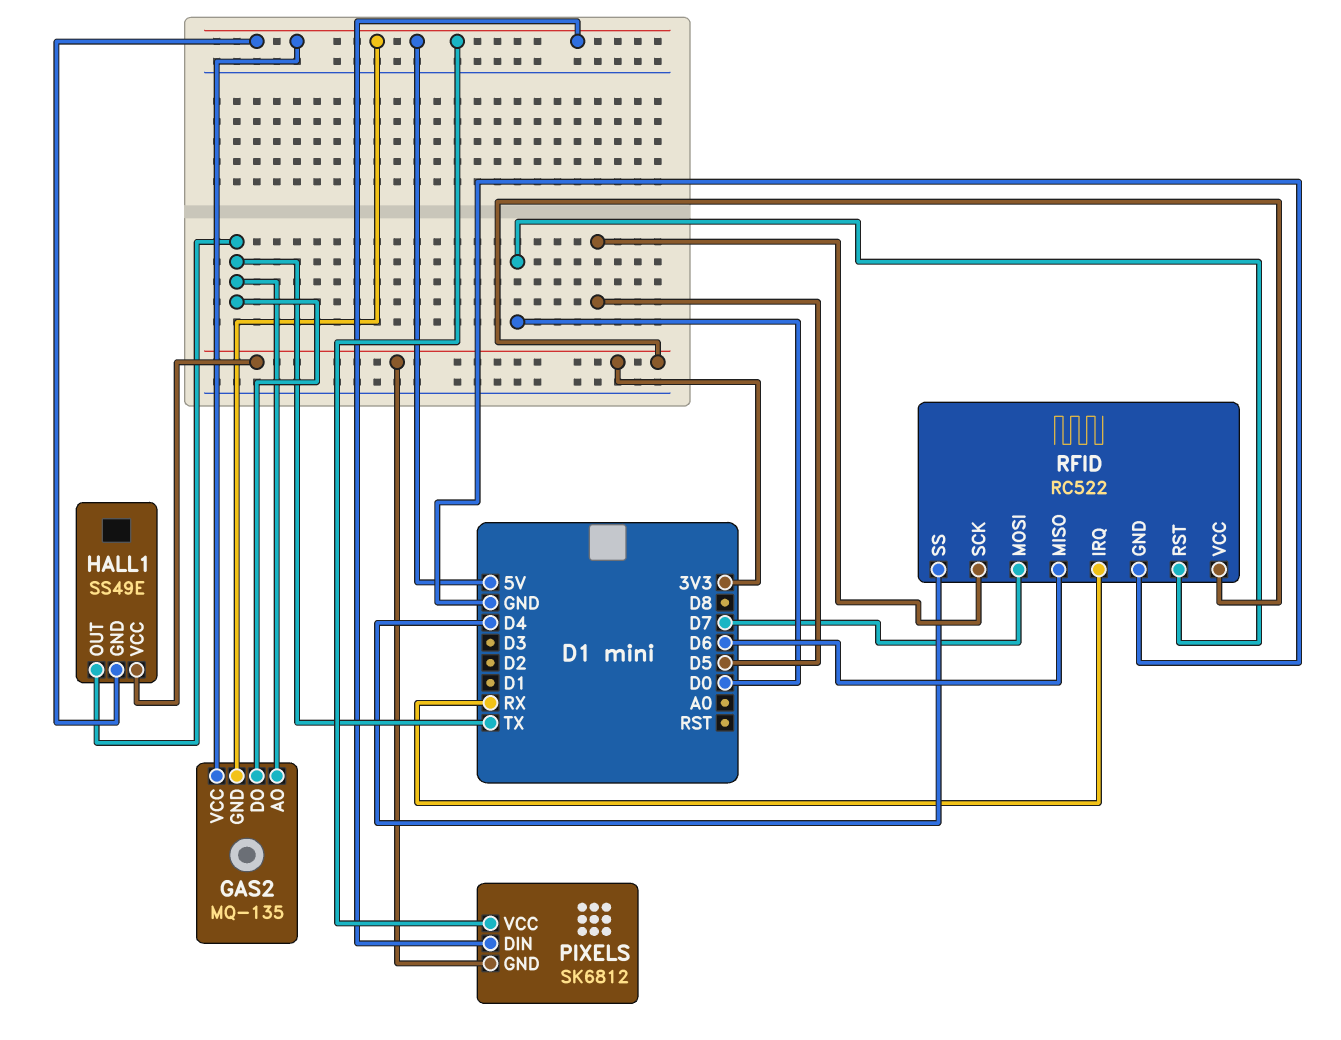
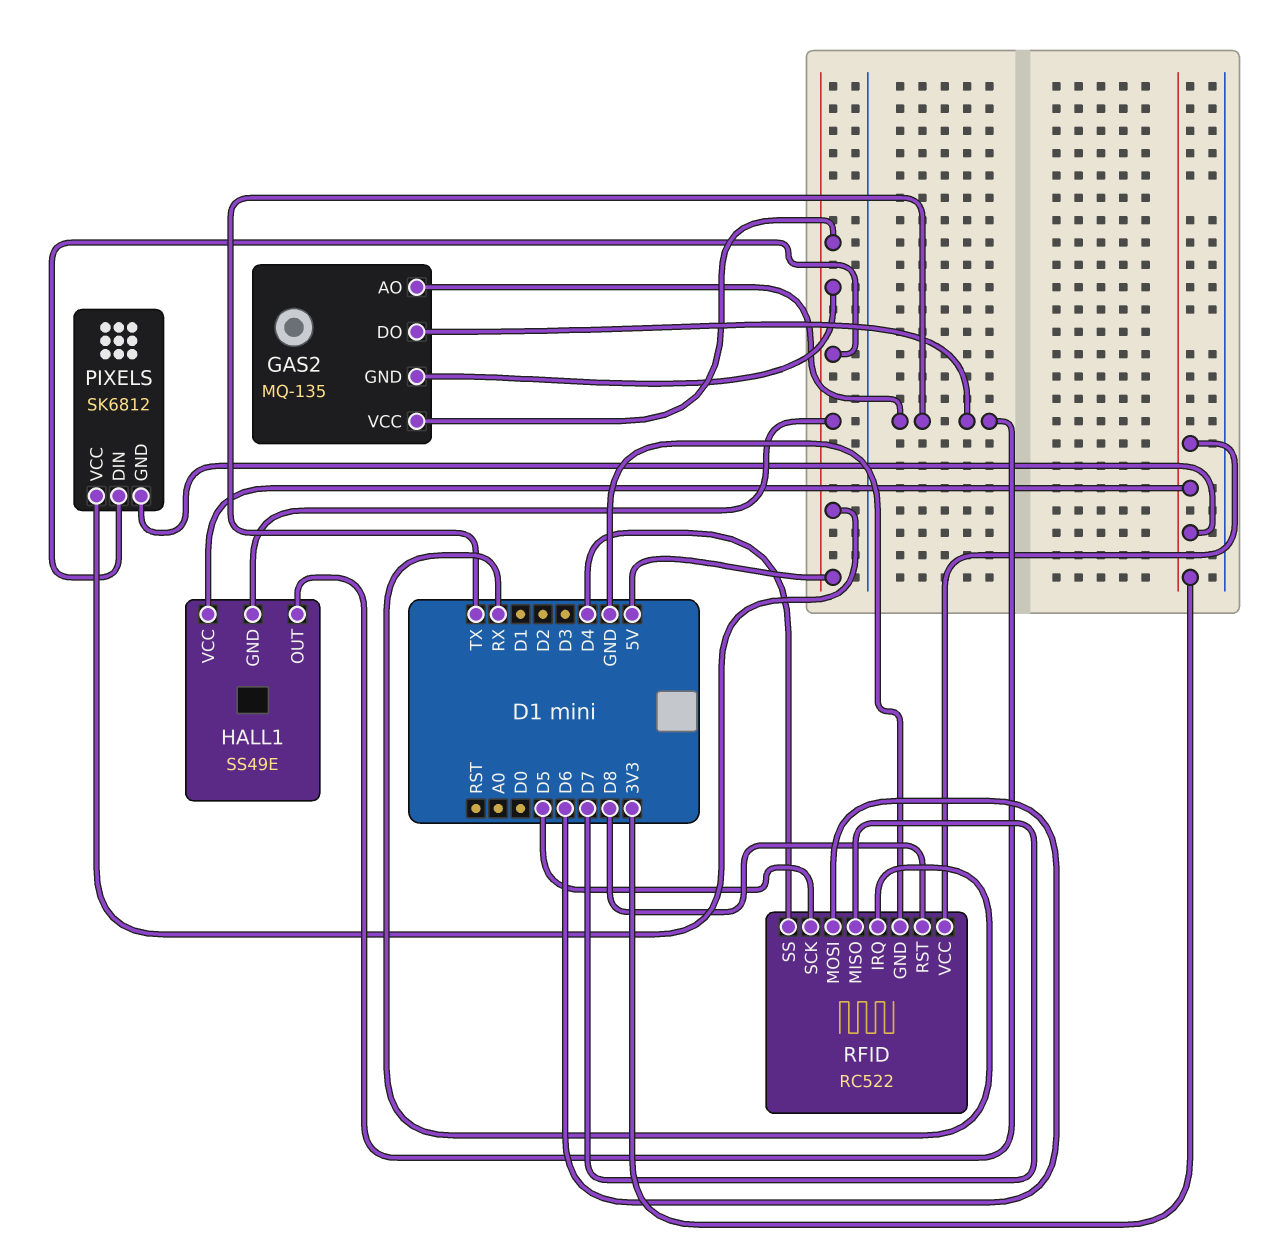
RFID pin MISO: D6 -> D7
RFID pin MOSI: D7 -> D6
RFID pin RST: D0 -> D8

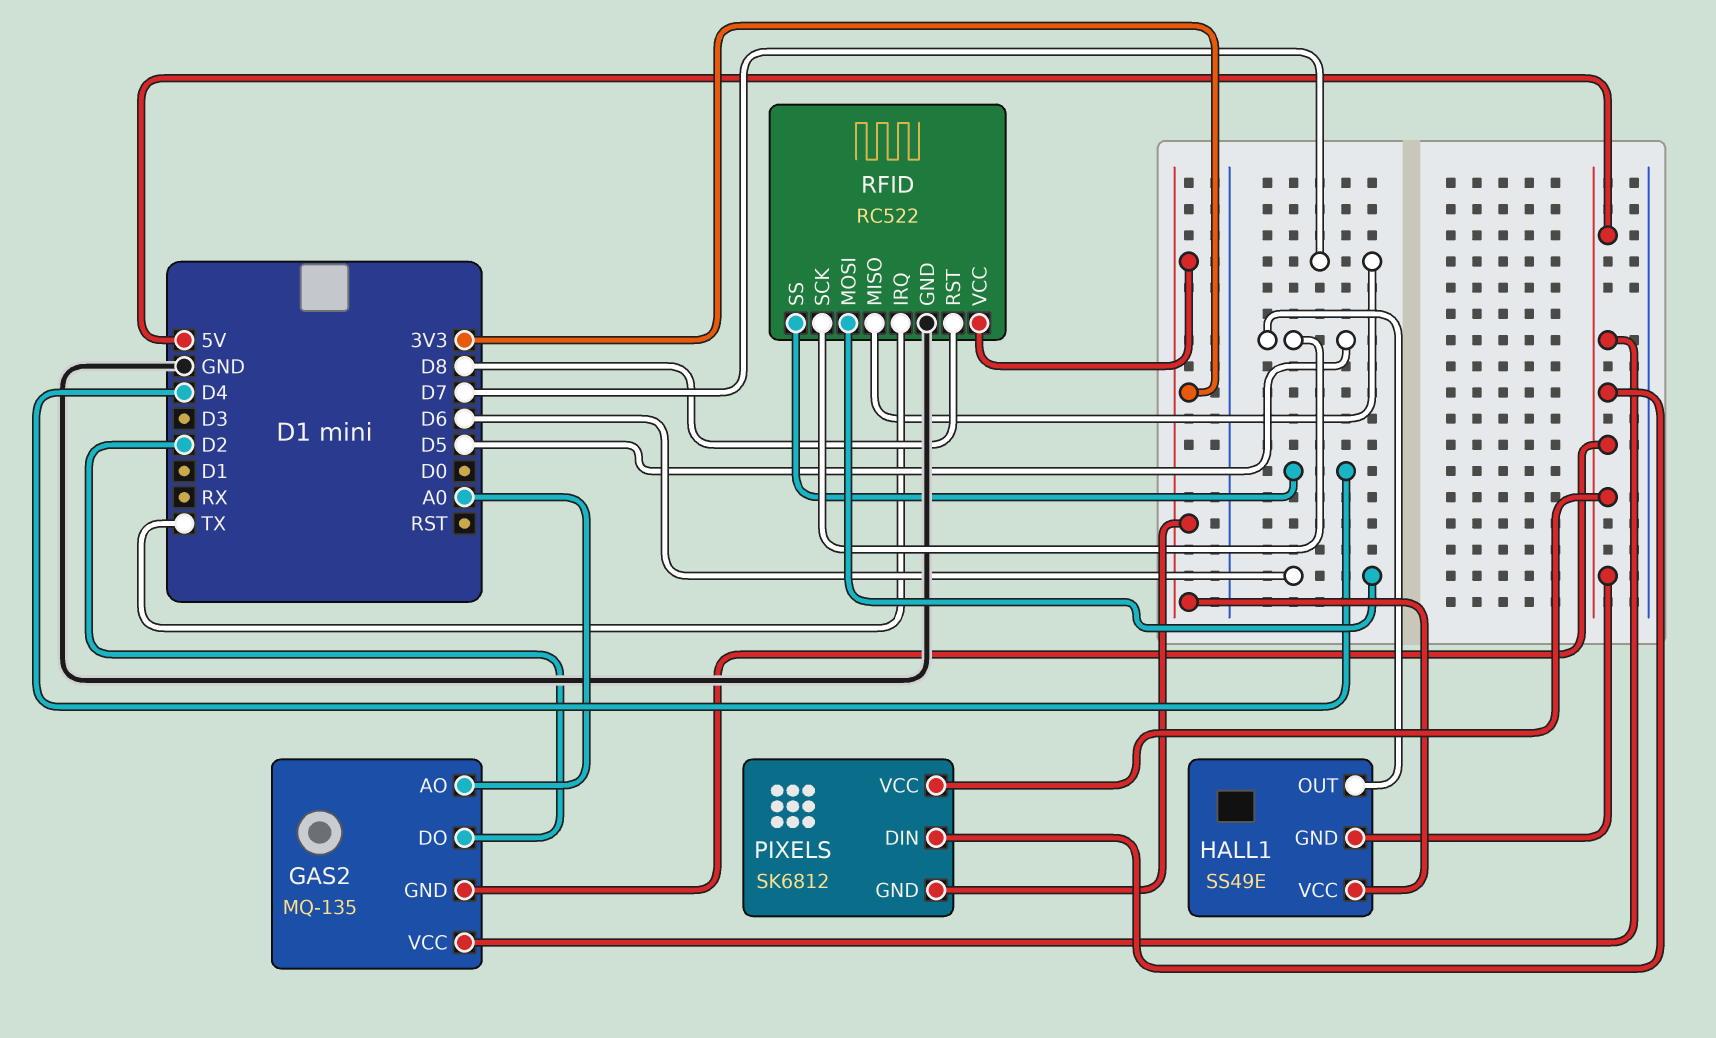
GAS2 pin AO: TX -> A0
GAS2 pin DO: TX -> D2
HALL1 pin OUT: TX -> D5
RFID pin IRQ: RX -> TX

